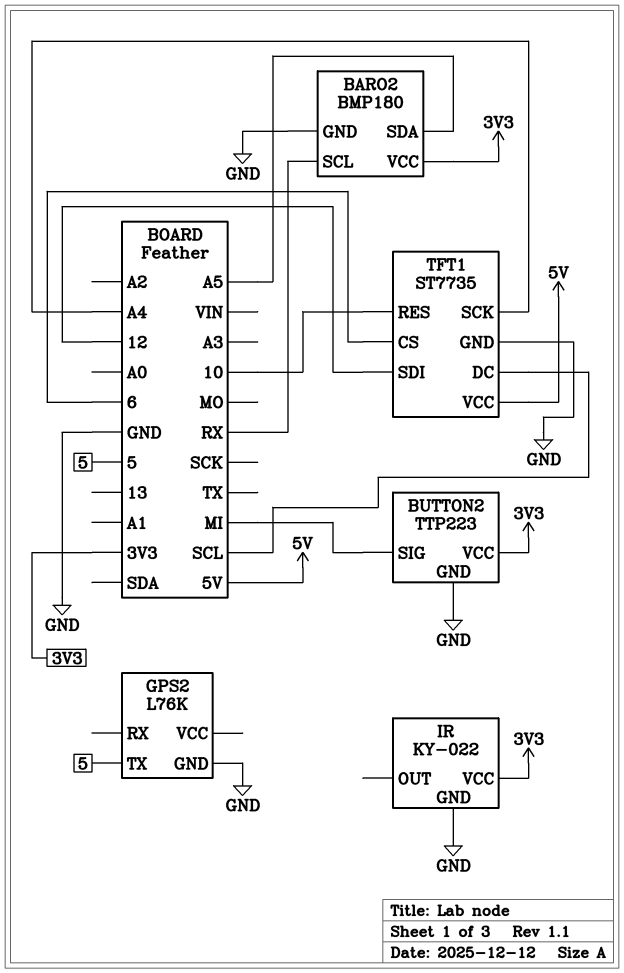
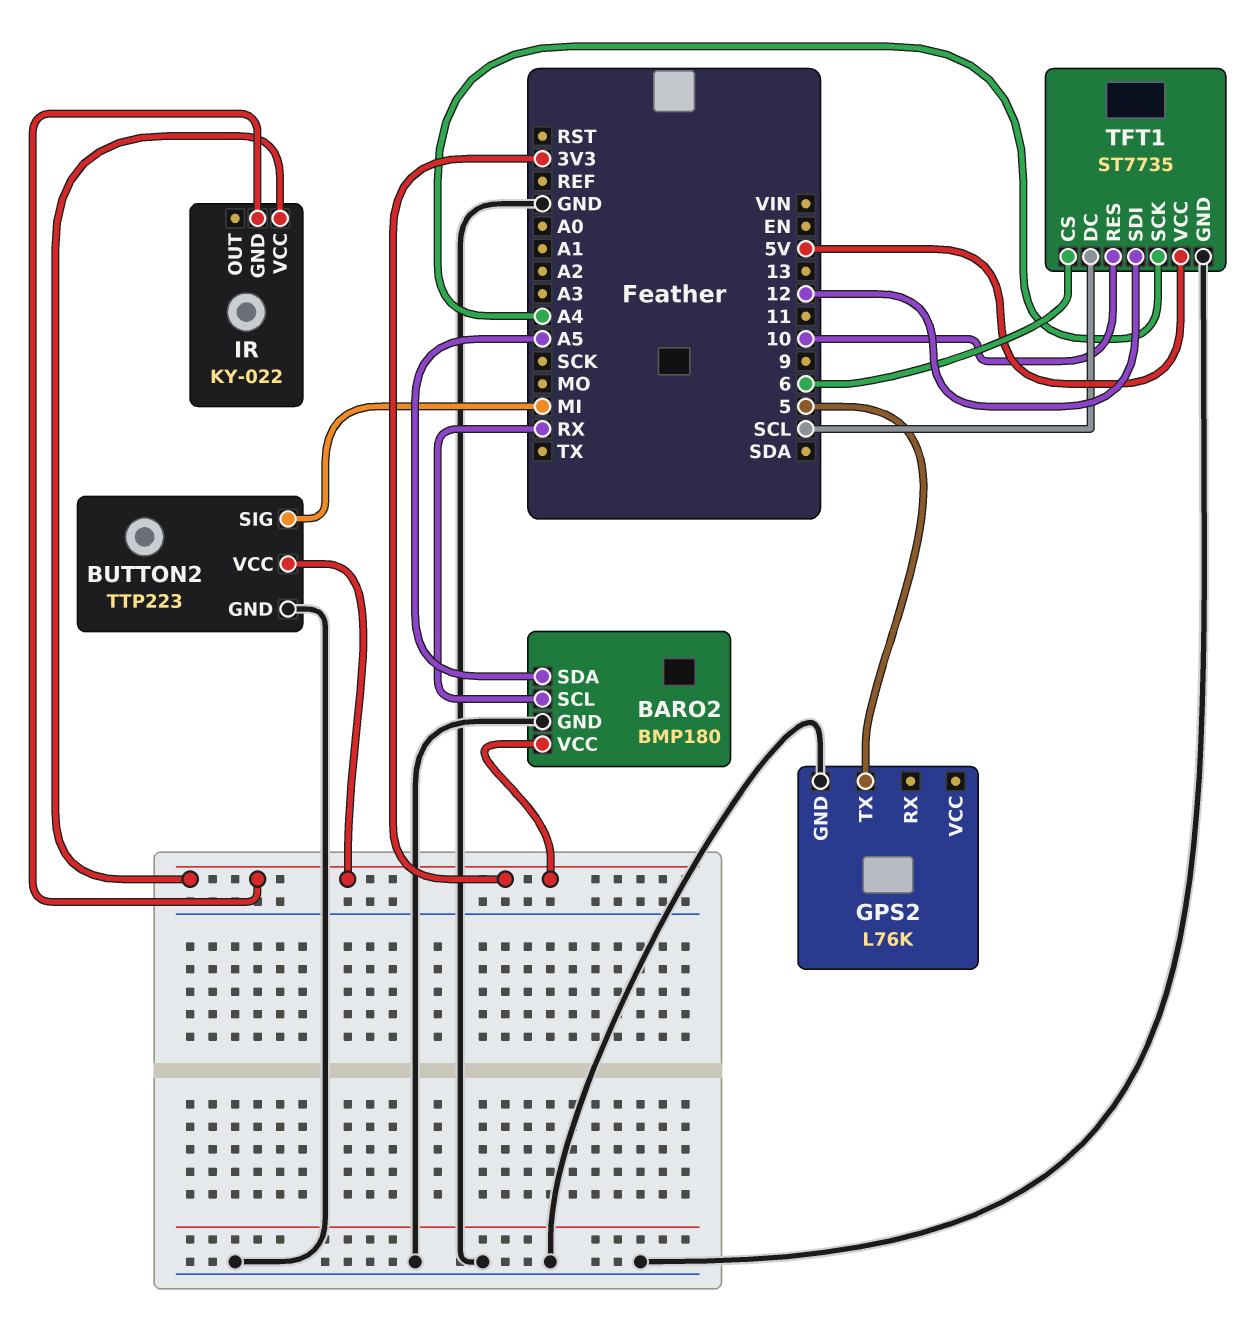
IR pin GND: GND -> 3V3

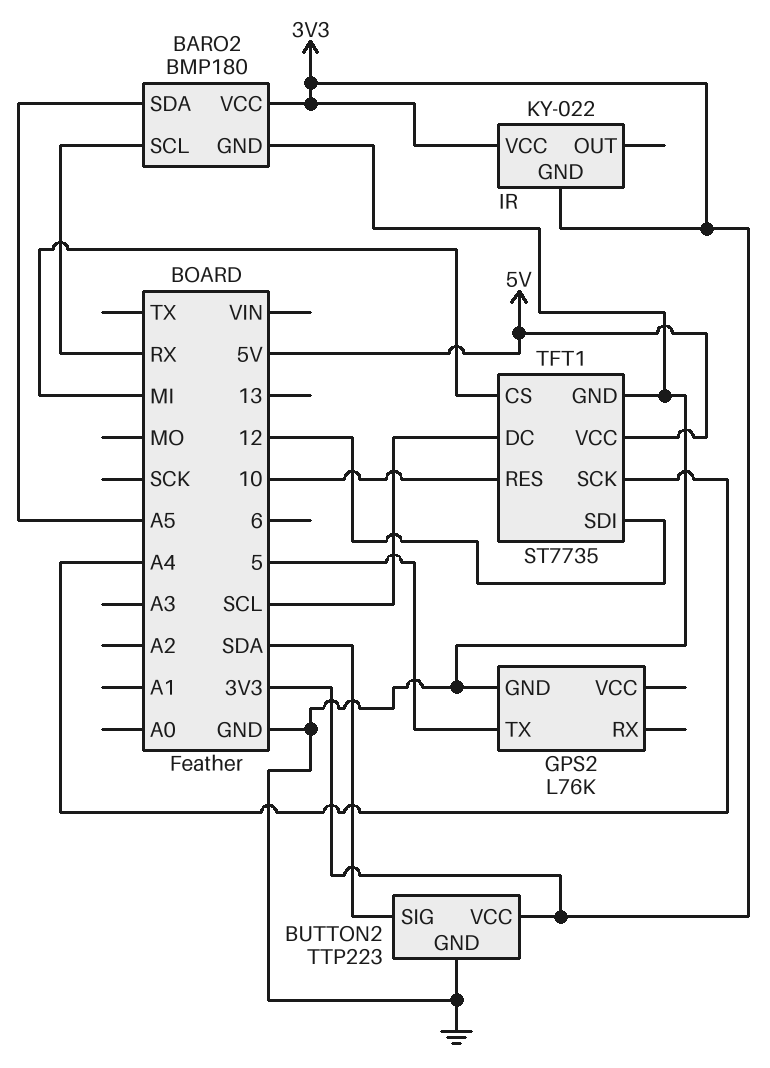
BUTTON2 pin SIG: MI -> SDA
TFT1 pin CS: 6 -> MI

